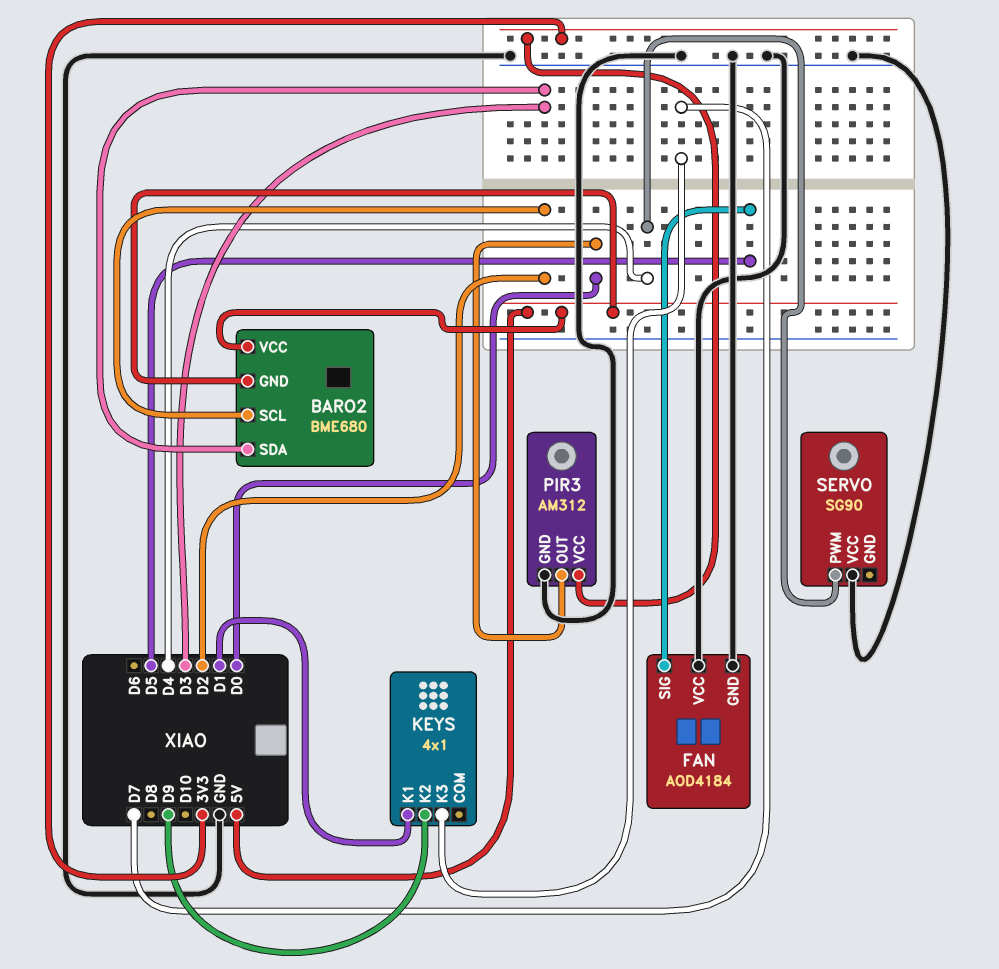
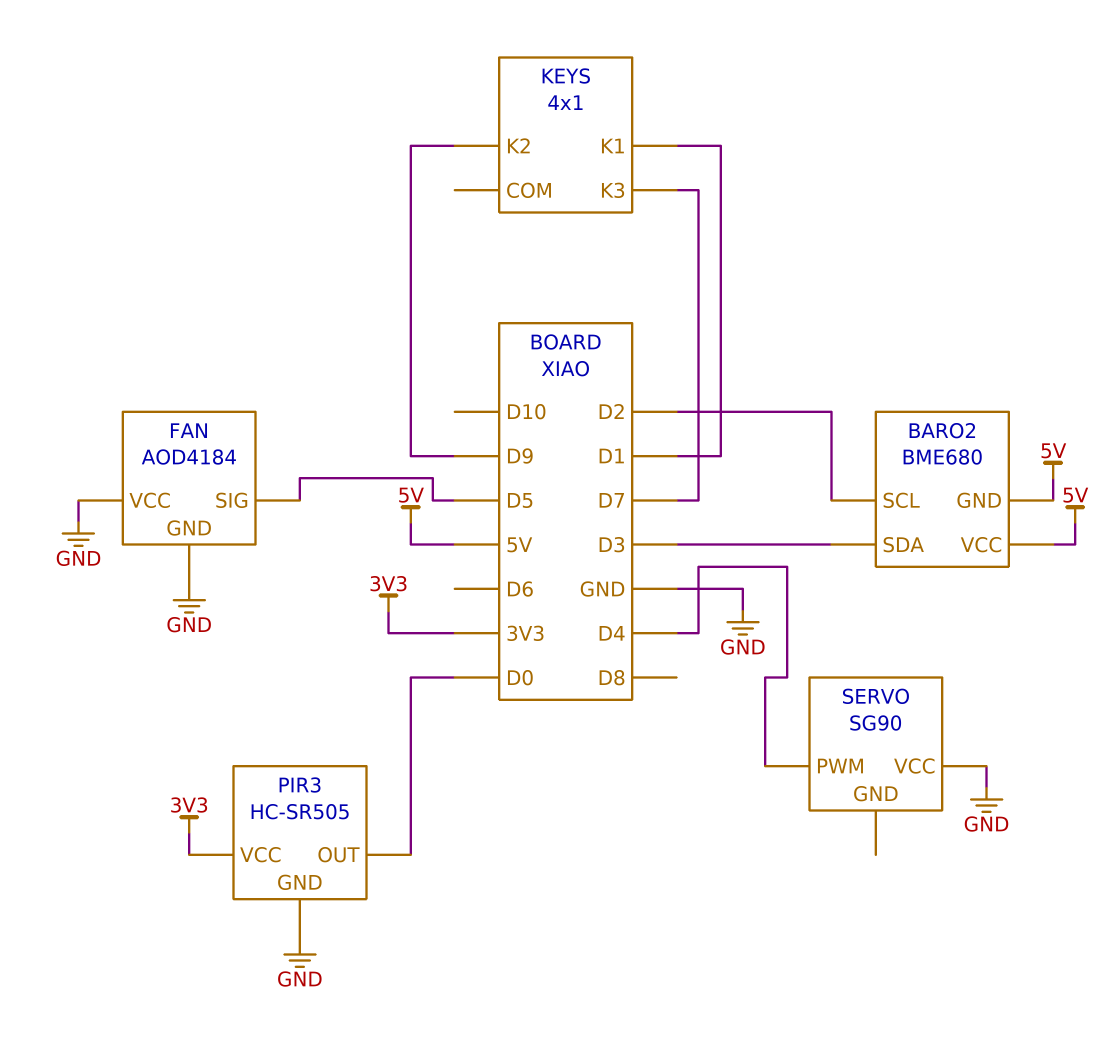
PIR3: AM312 -> HC-SR505

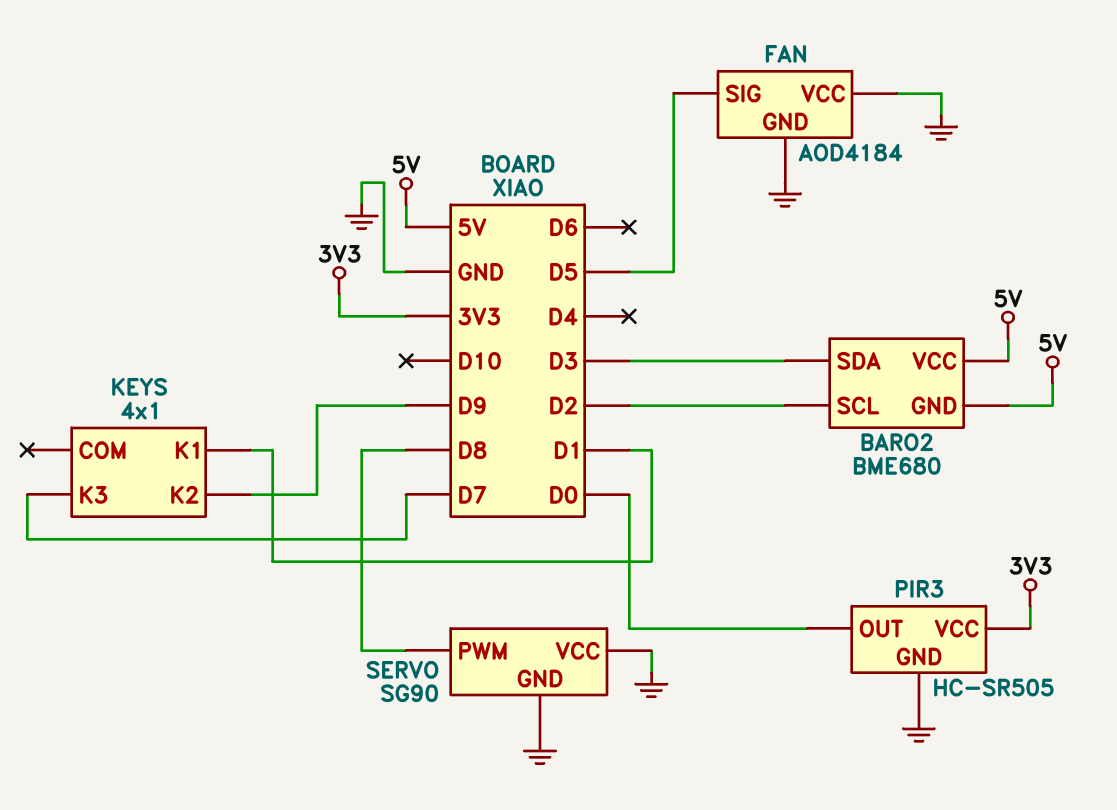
SERVO pin GND: none -> GND
SERVO pin PWM: D4 -> D8

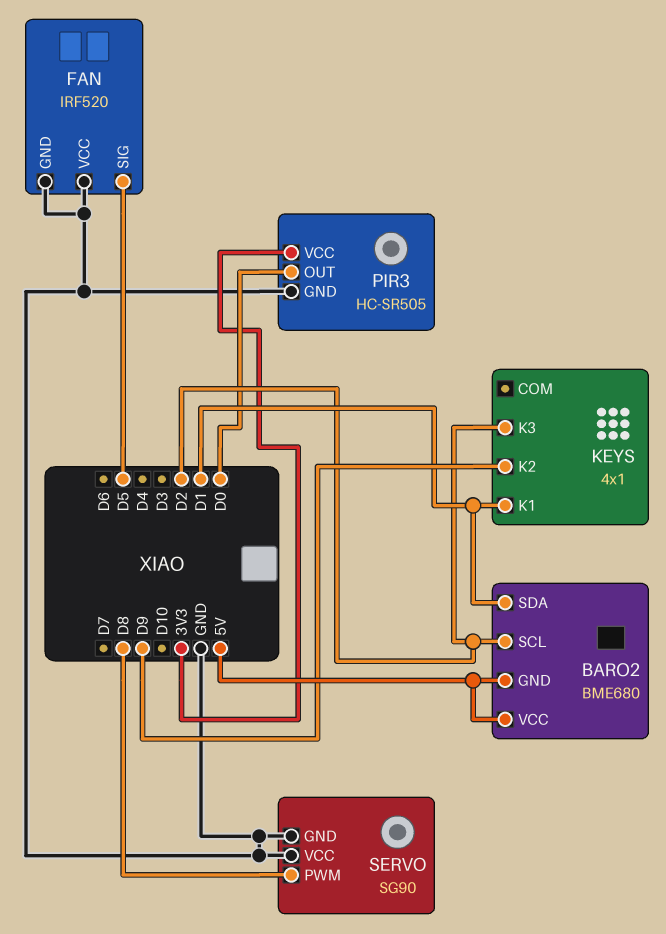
BARO2 pin SDA: D3 -> D1
FAN: AOD4184 -> IRF520
KEYS pin K3: D7 -> D2

